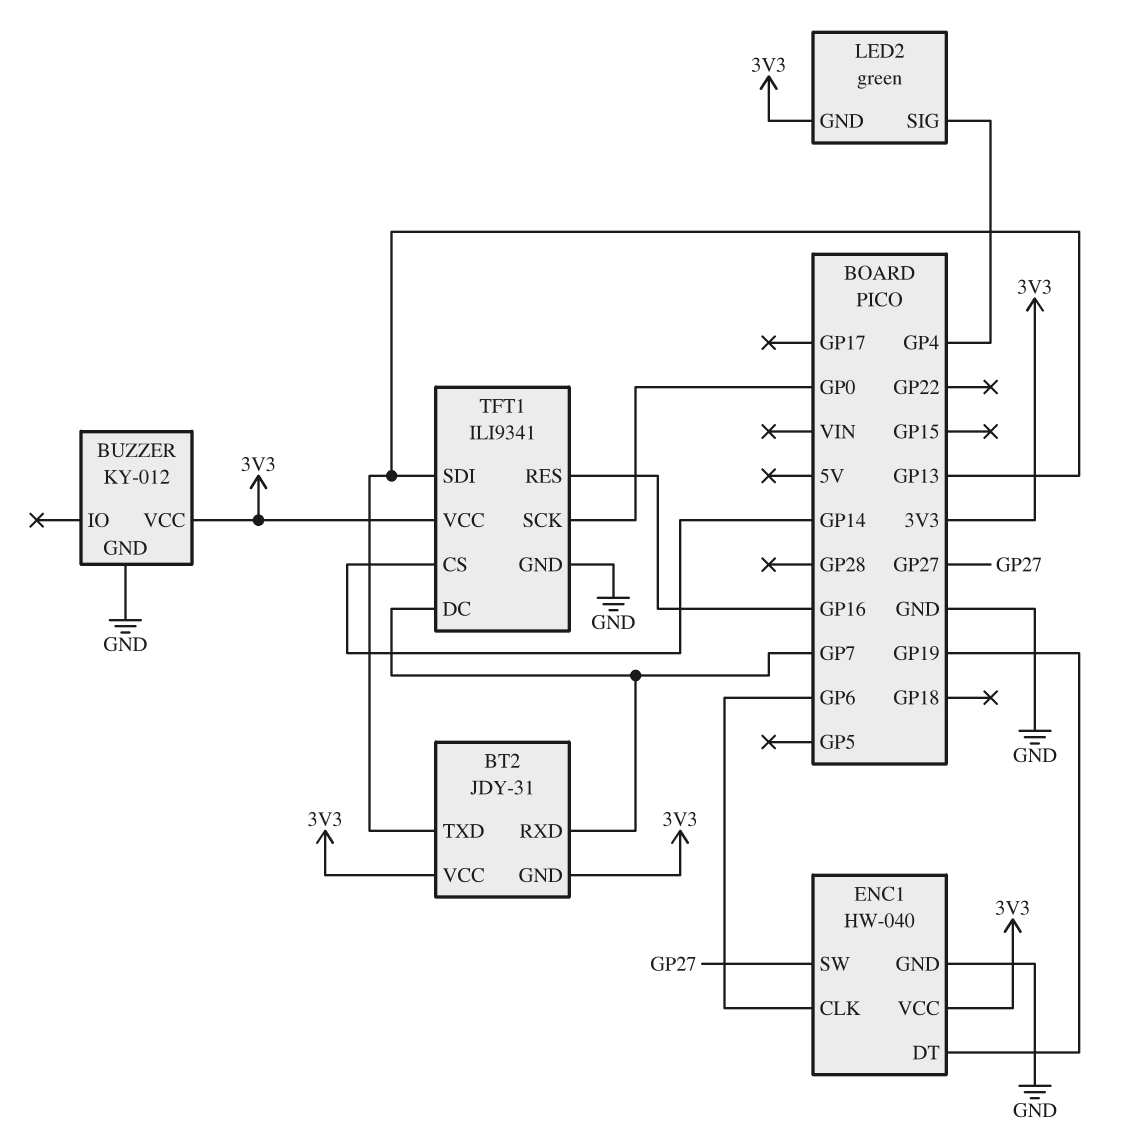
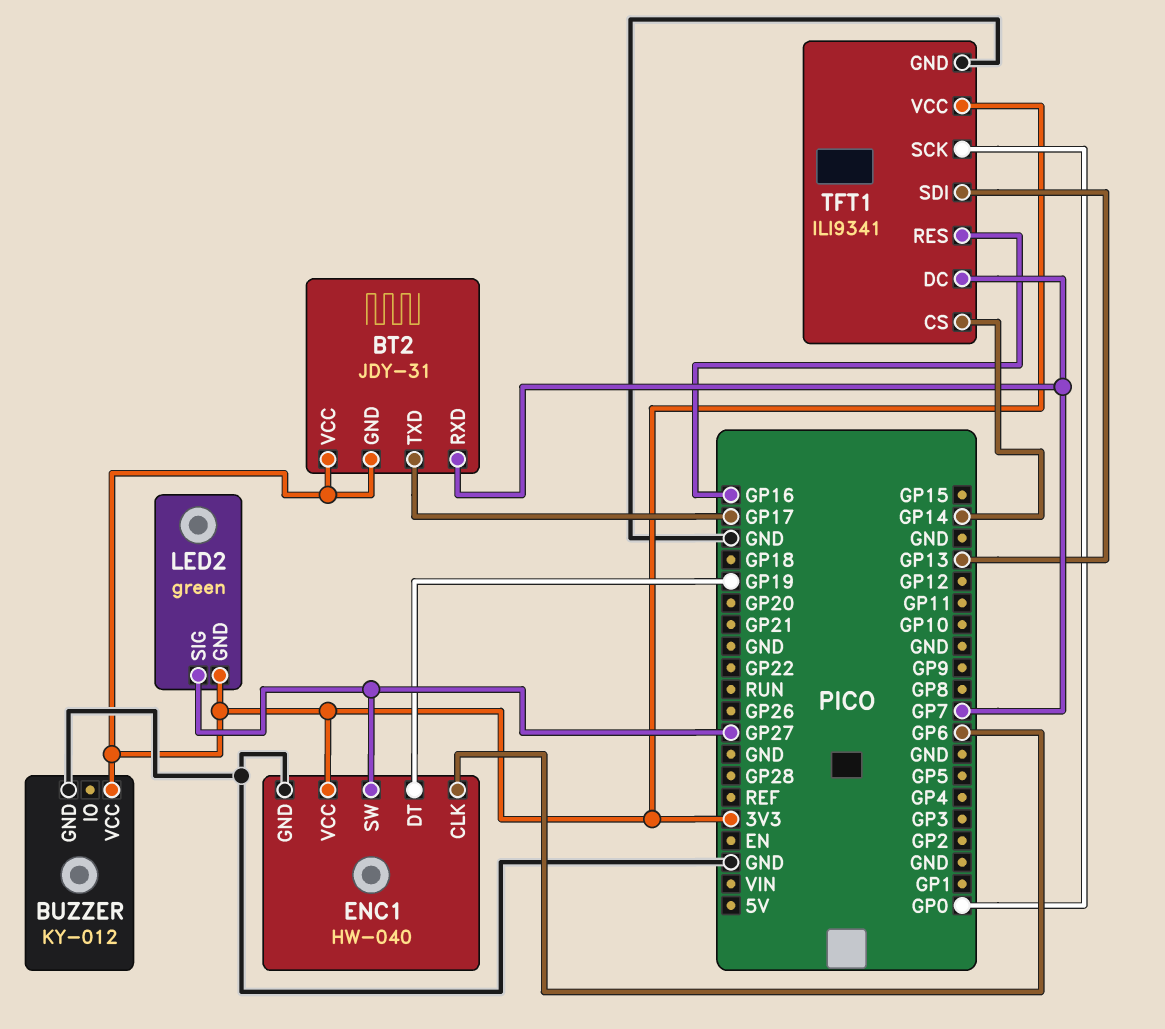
BT2 pin TXD: GP13 -> GP17
LED2 pin SIG: GP4 -> GP27

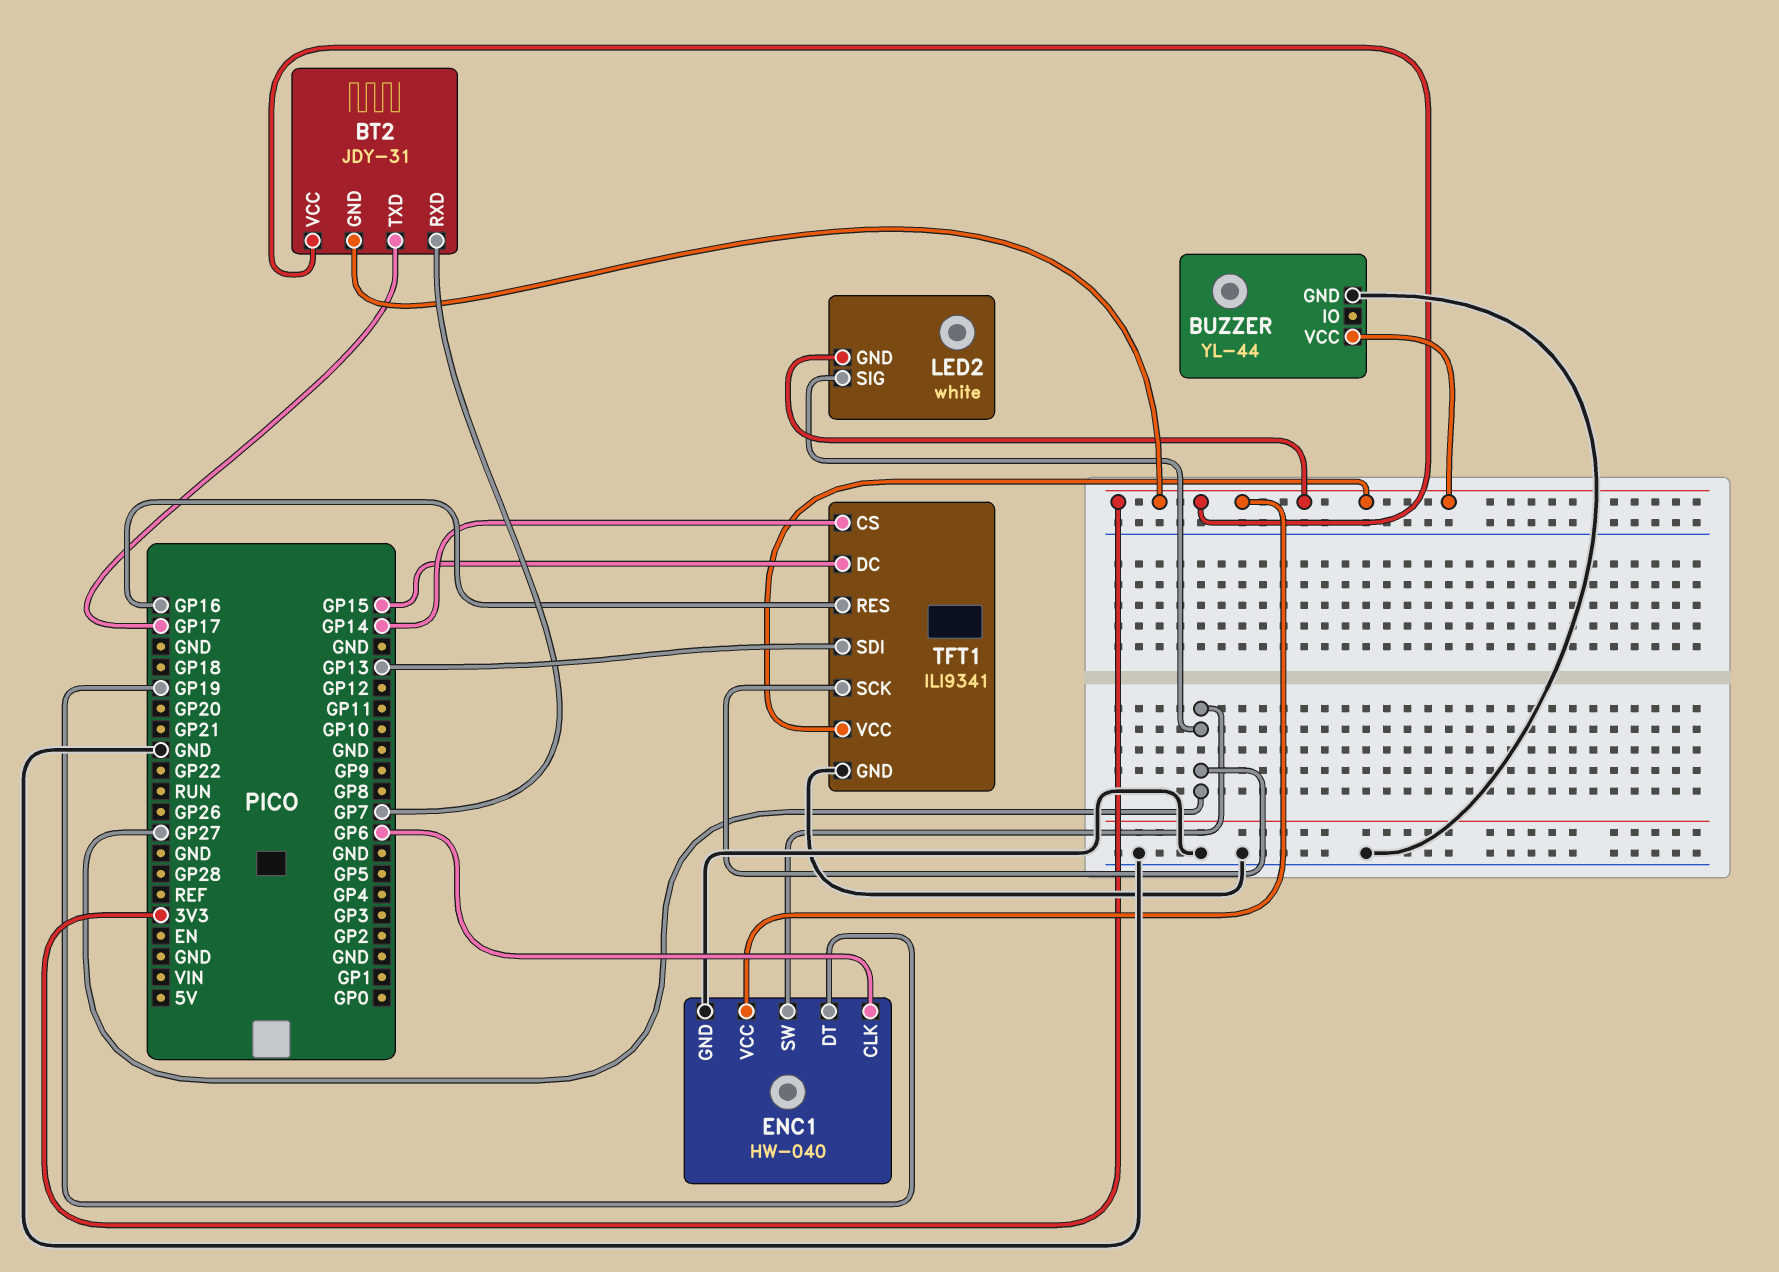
BUZZER: KY-012 -> YL-44
LED2: green -> white
TFT1 pin DC: GP7 -> GP15
TFT1 pin SCK: GP0 -> GP27

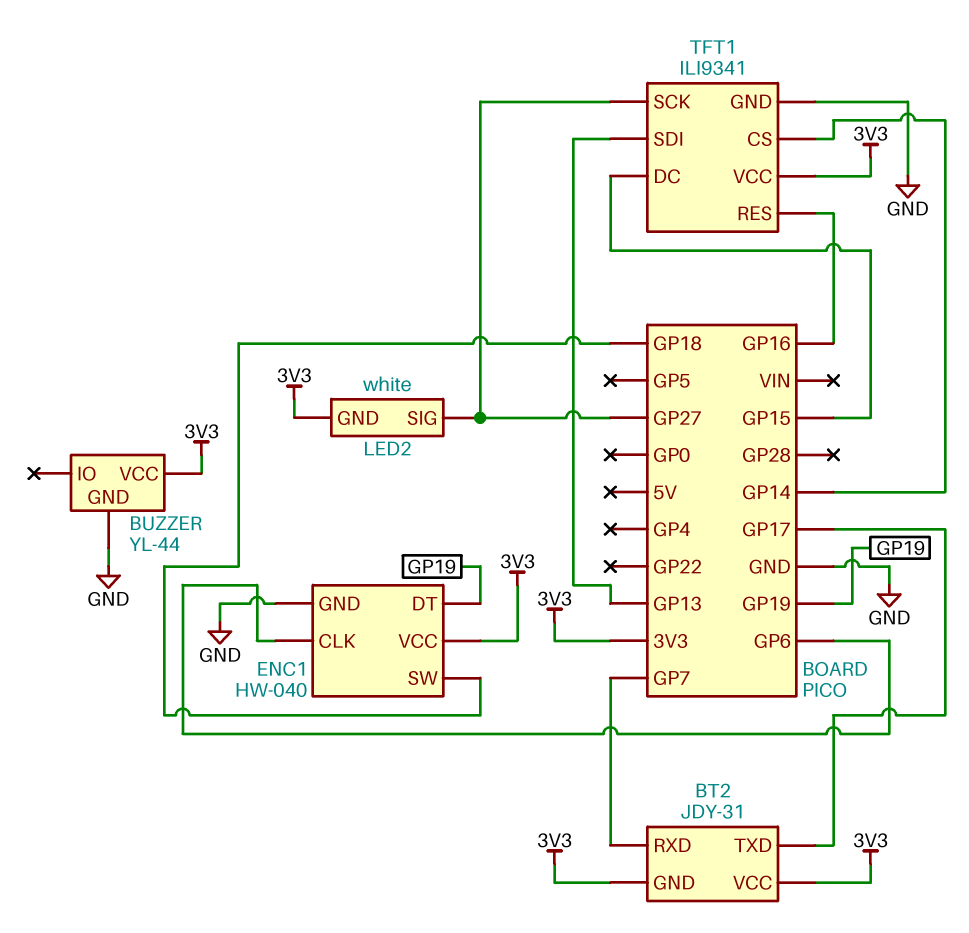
ENC1 pin SW: GP27 -> GP18

